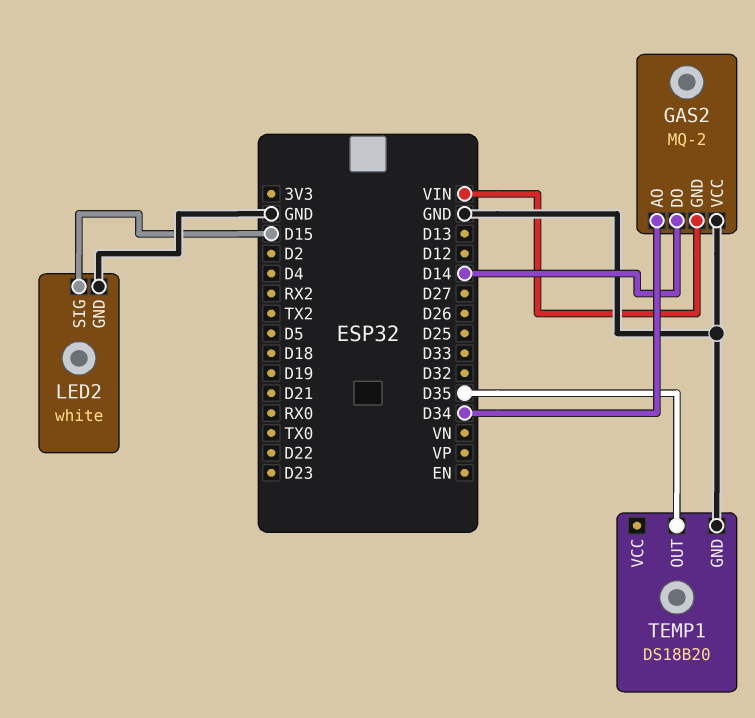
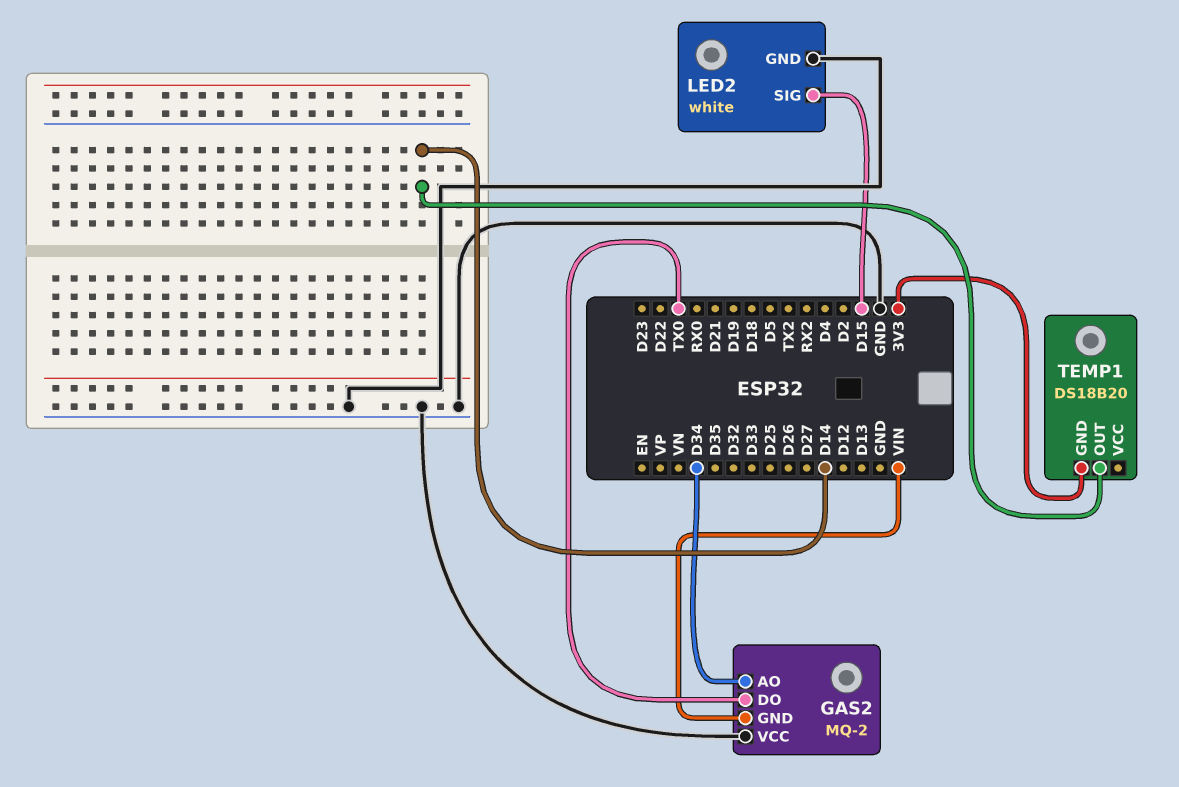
GAS2 pin DO: D14 -> TX0
TEMP1 pin GND: GND -> 3V3
TEMP1 pin OUT: D35 -> D14

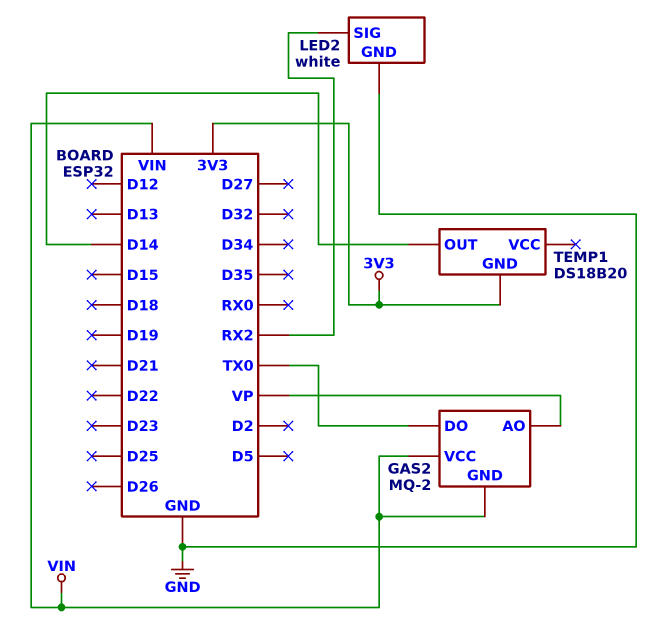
GAS2 pin AO: D34 -> VP
GAS2 pin VCC: GND -> VIN
LED2 pin SIG: D15 -> RX2

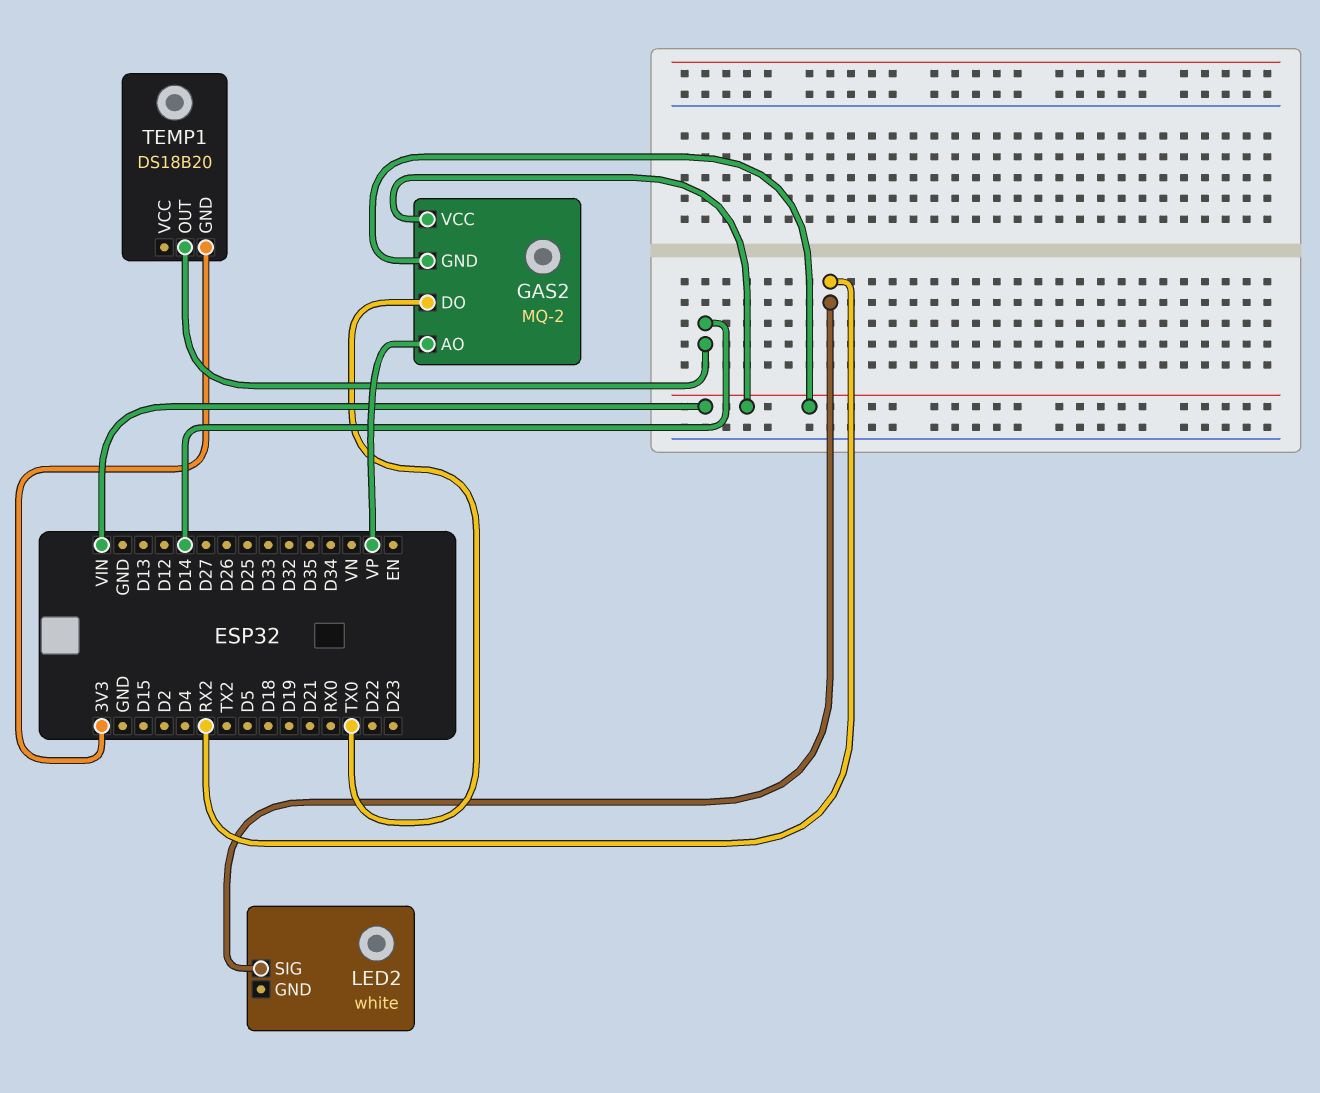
LED2 pin GND: GND -> none

